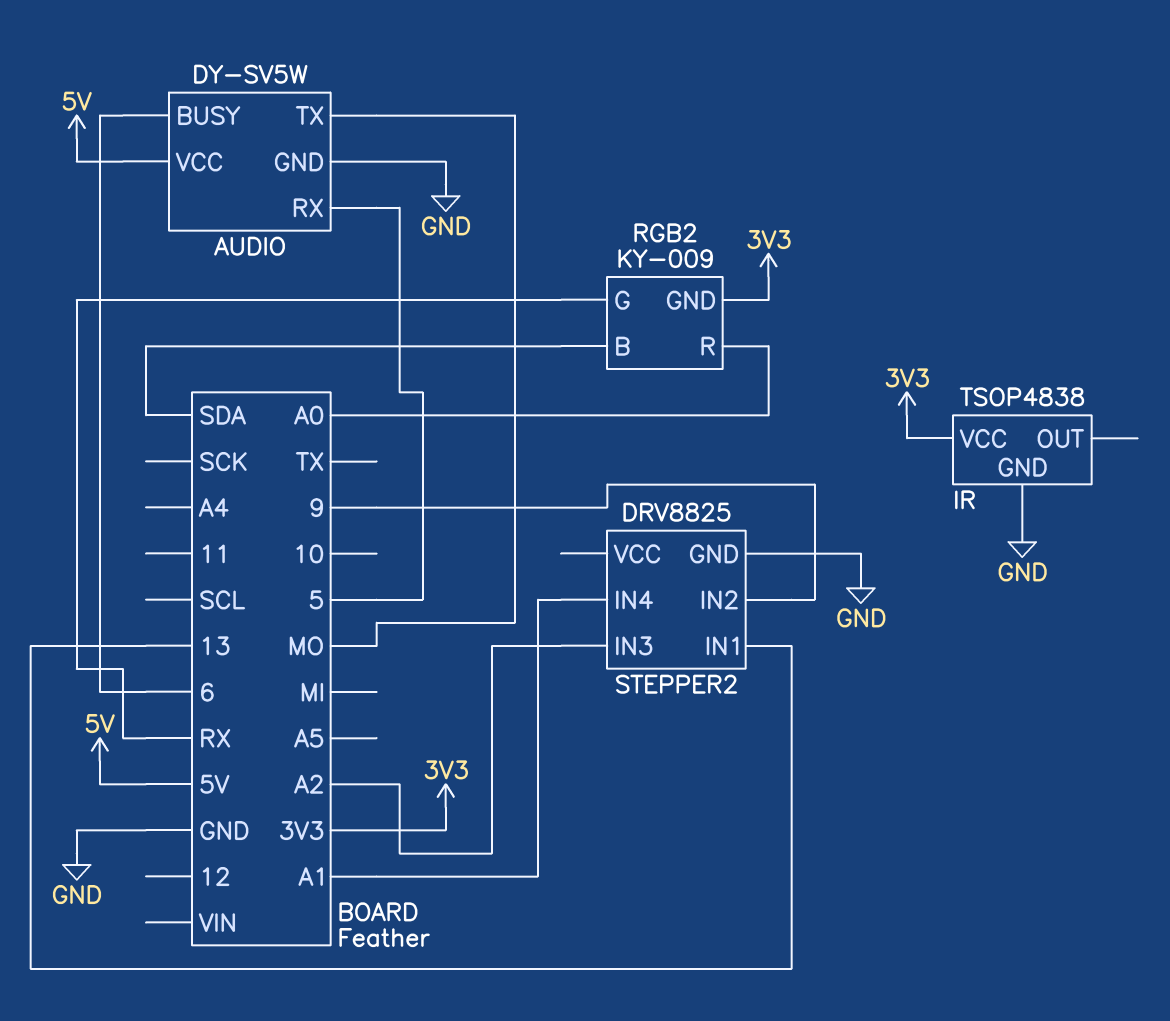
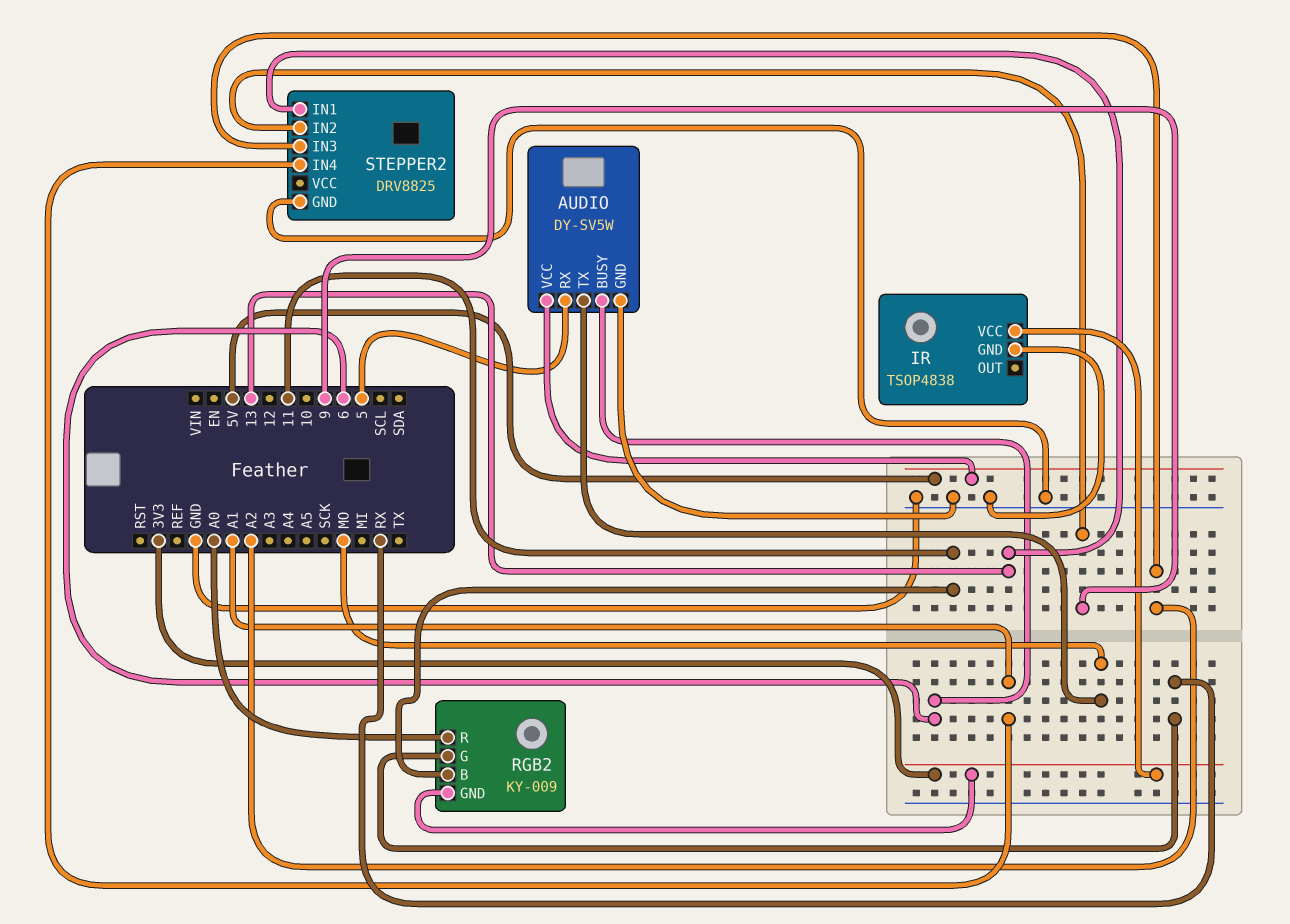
RGB2 pin B: SDA -> 11

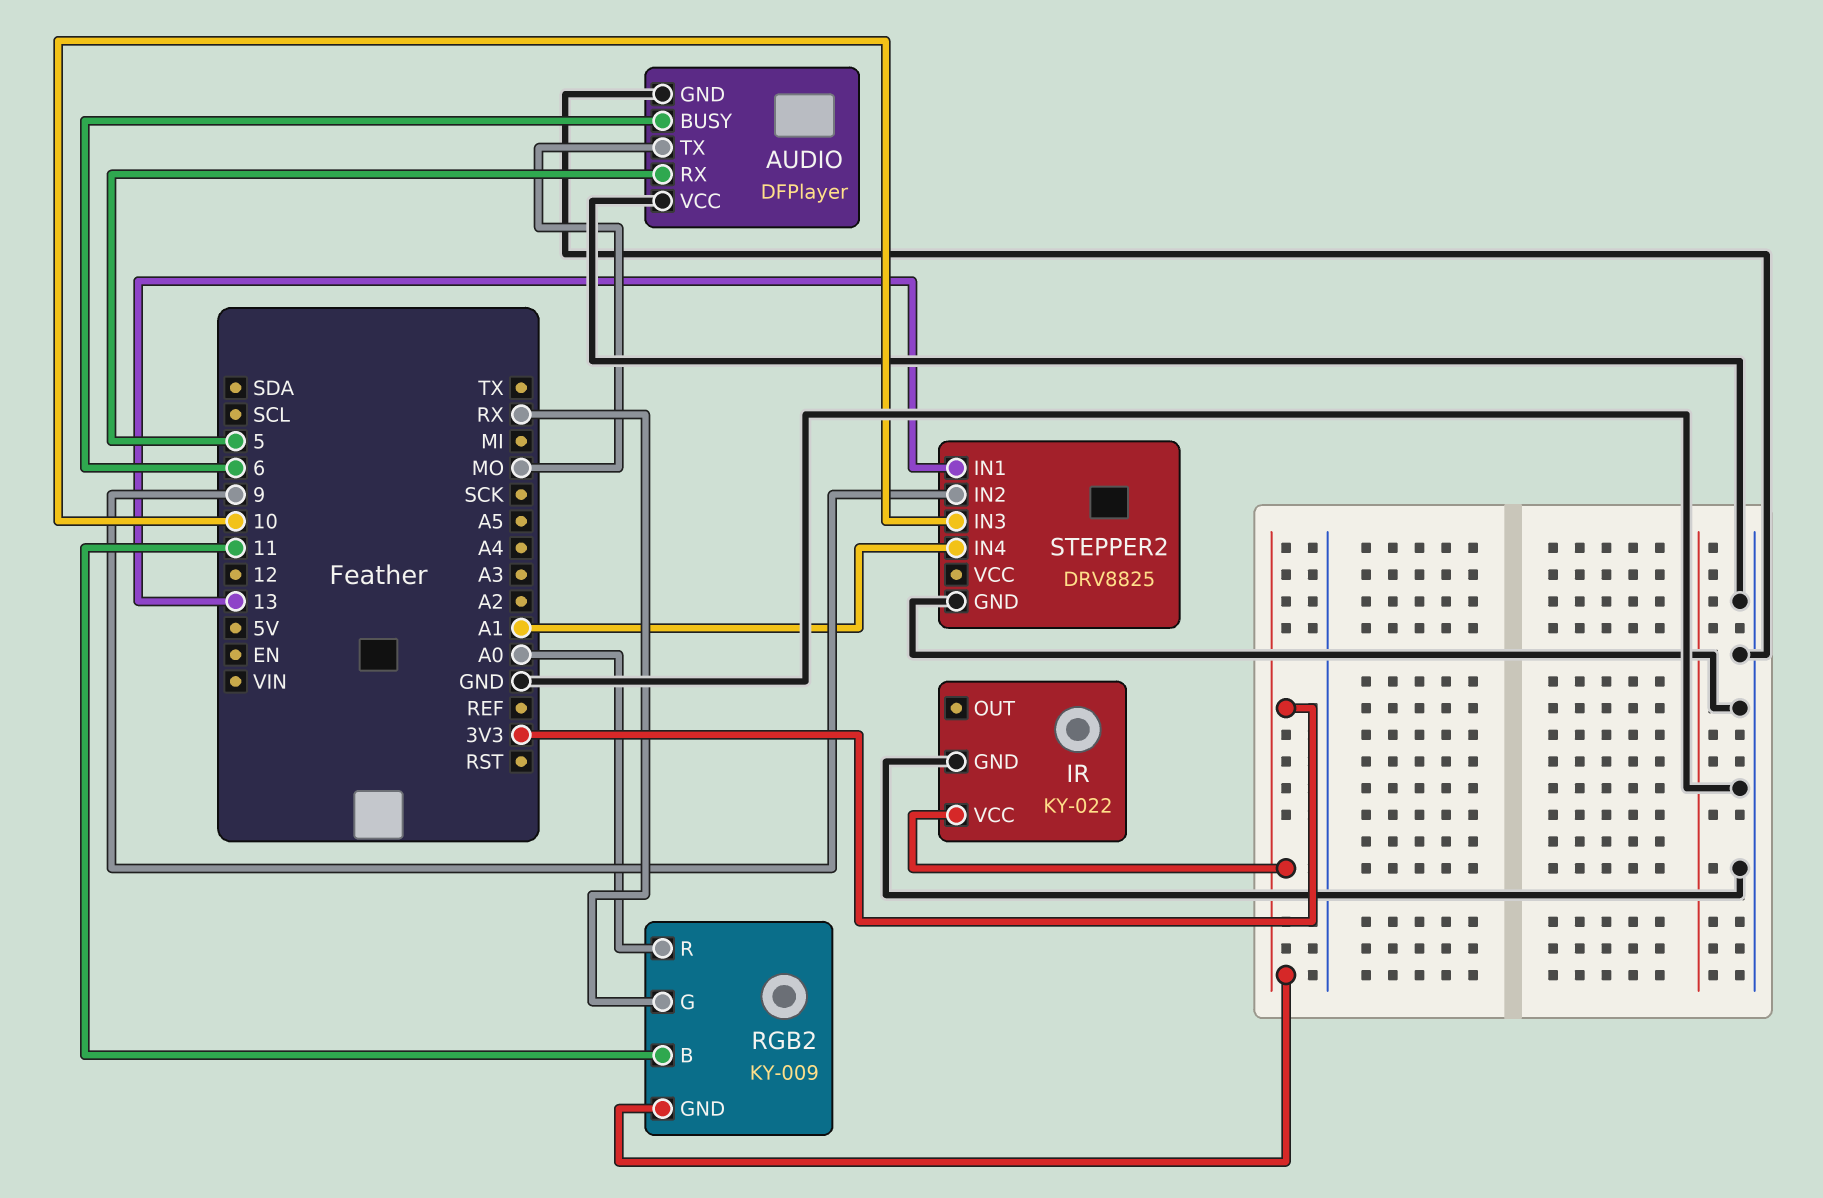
AUDIO: DY-SV5W -> DFPlayer
AUDIO pin VCC: 5V -> GND
IR: TSOP4838 -> KY-022
STEPPER2 pin IN3: A2 -> 10

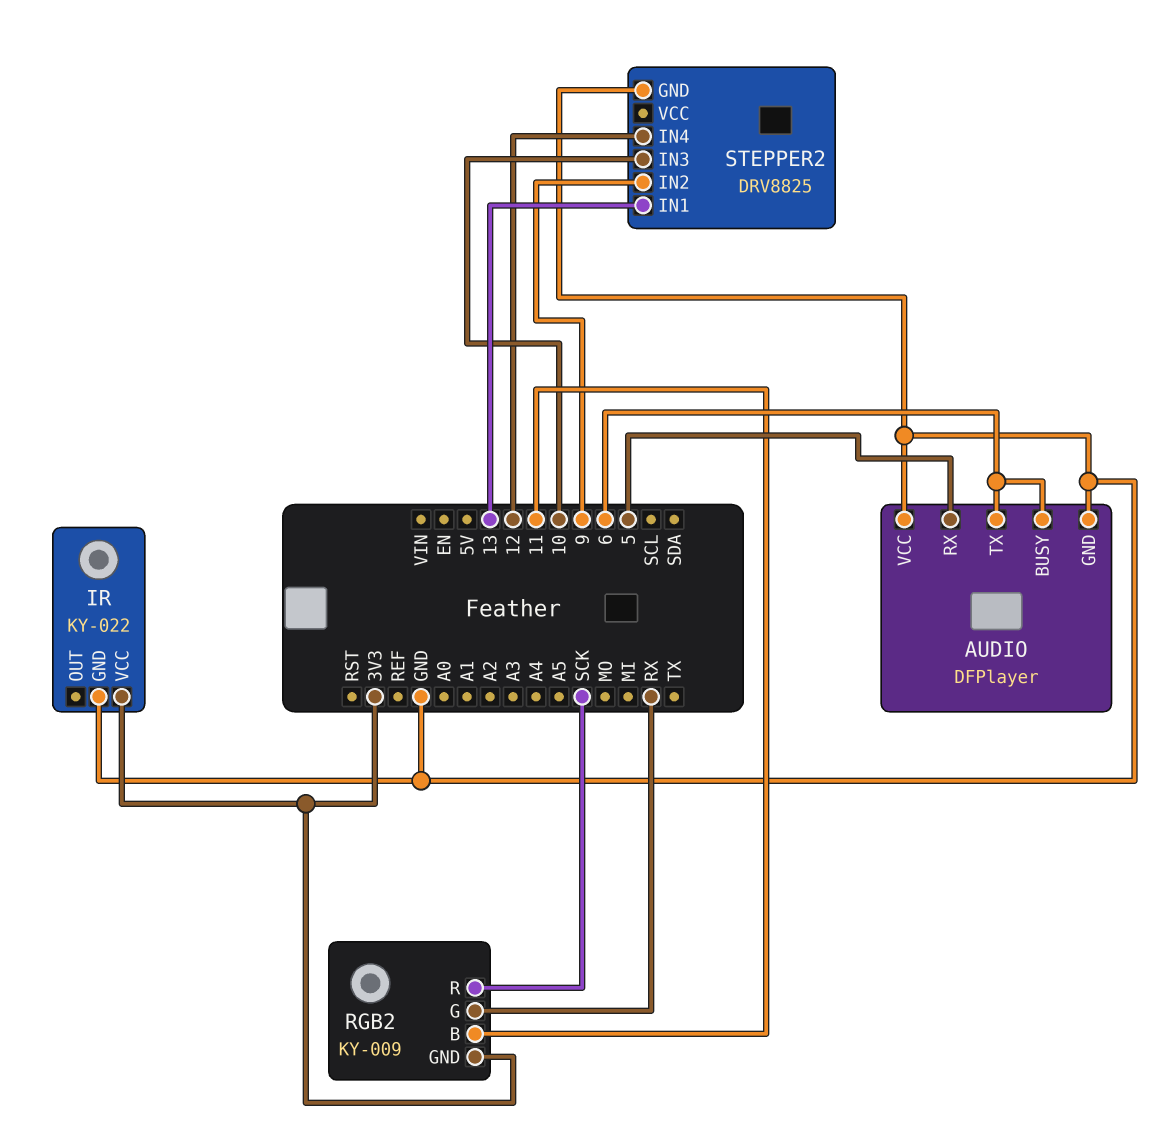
AUDIO pin TX: MO -> 6
RGB2 pin R: A0 -> SCK
STEPPER2 pin IN4: A1 -> 12

